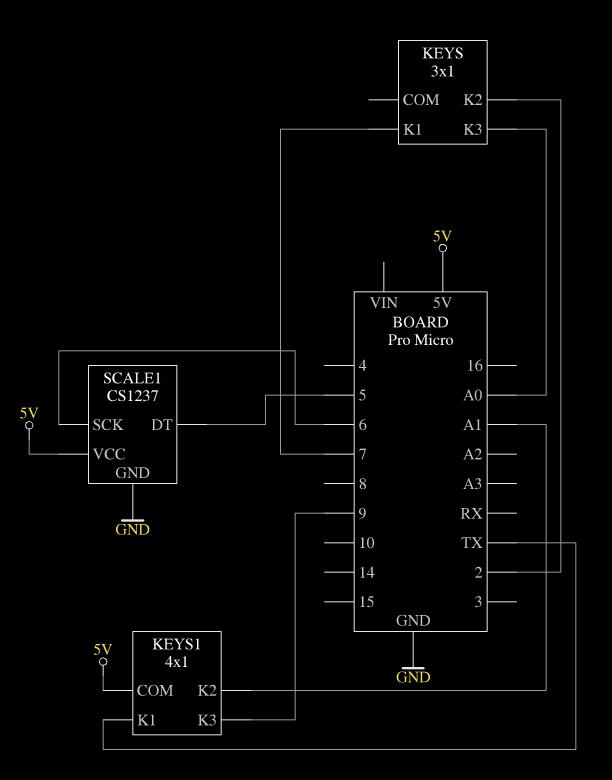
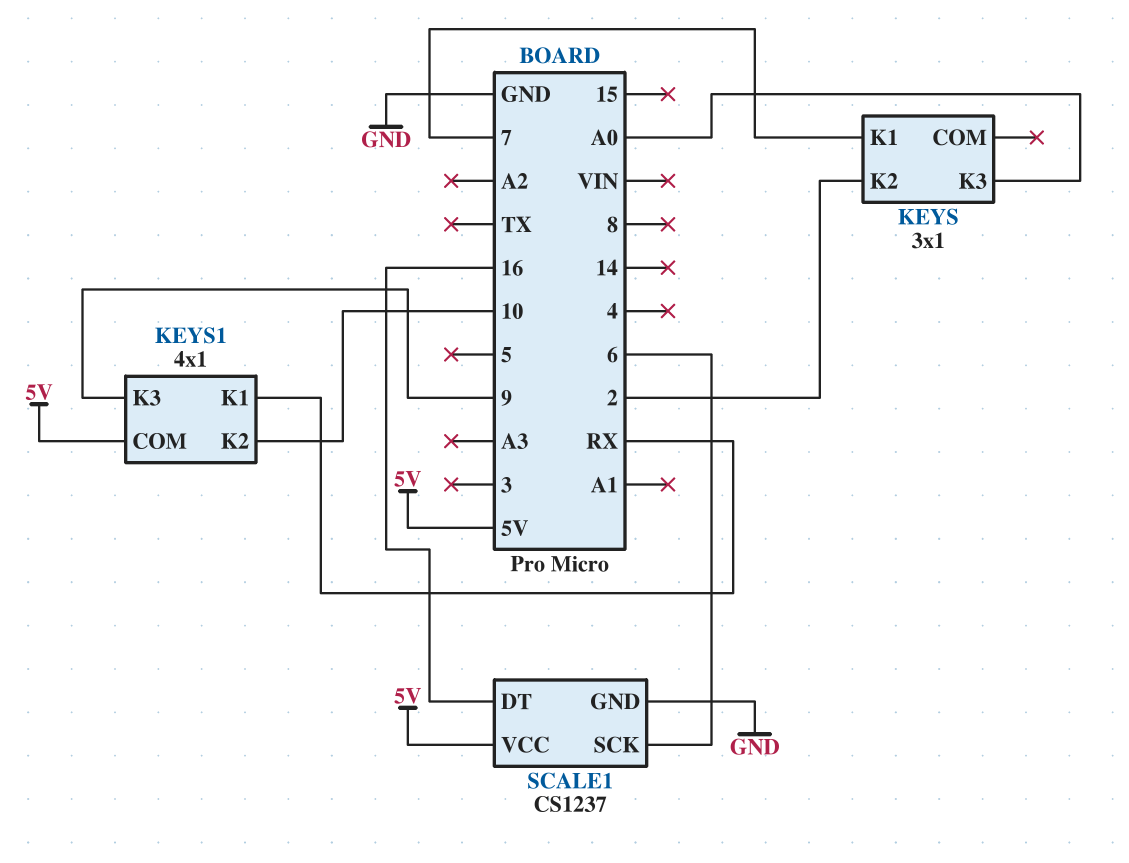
KEYS1 pin K1: TX -> RX
KEYS1 pin K2: A1 -> 10
SCALE1 pin DT: 5 -> 16

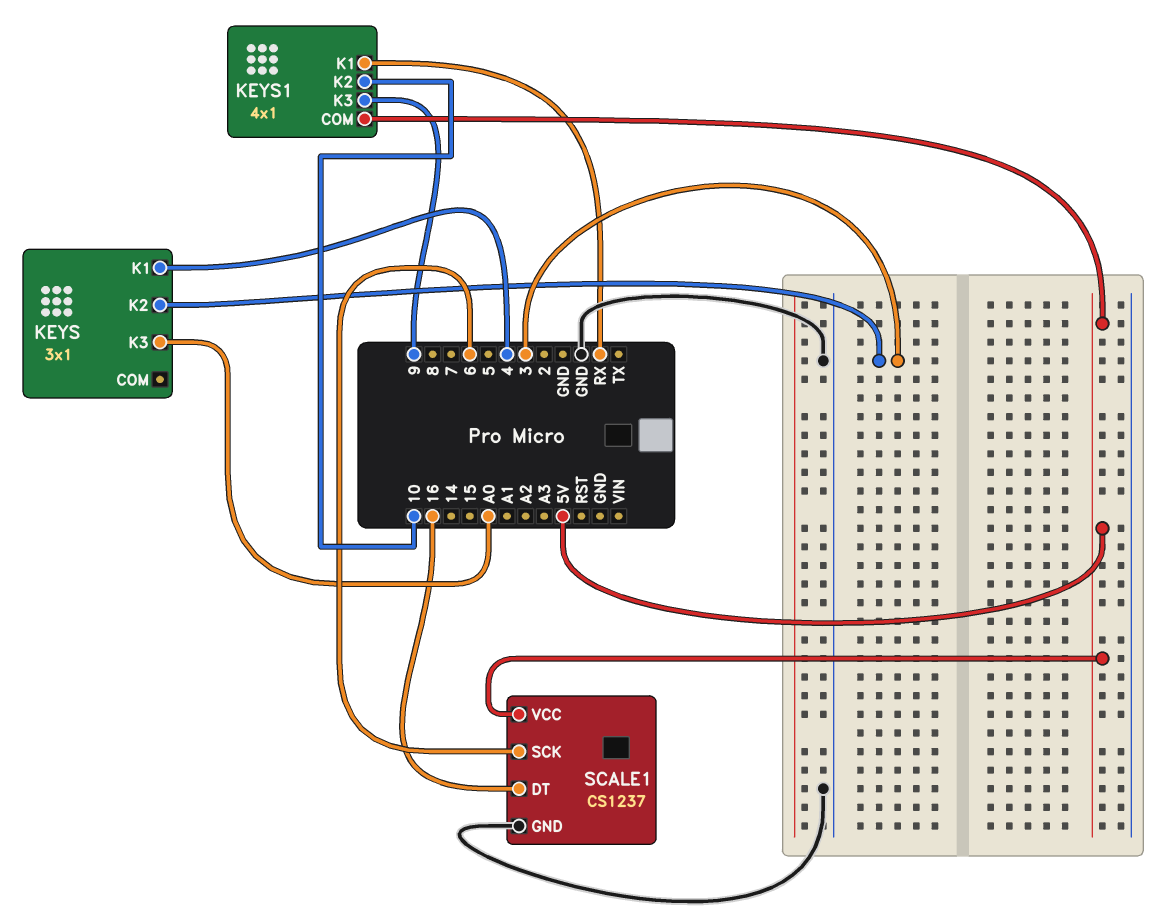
KEYS pin K1: 7 -> 4
KEYS pin K2: 2 -> 3

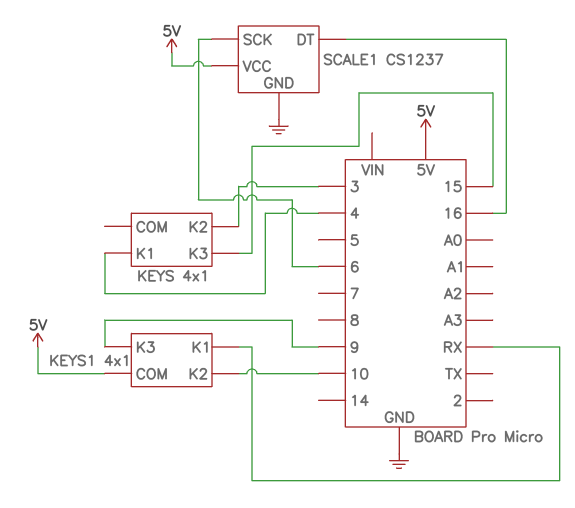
KEYS: 3x1 -> 4x1
KEYS pin K3: A0 -> 15

